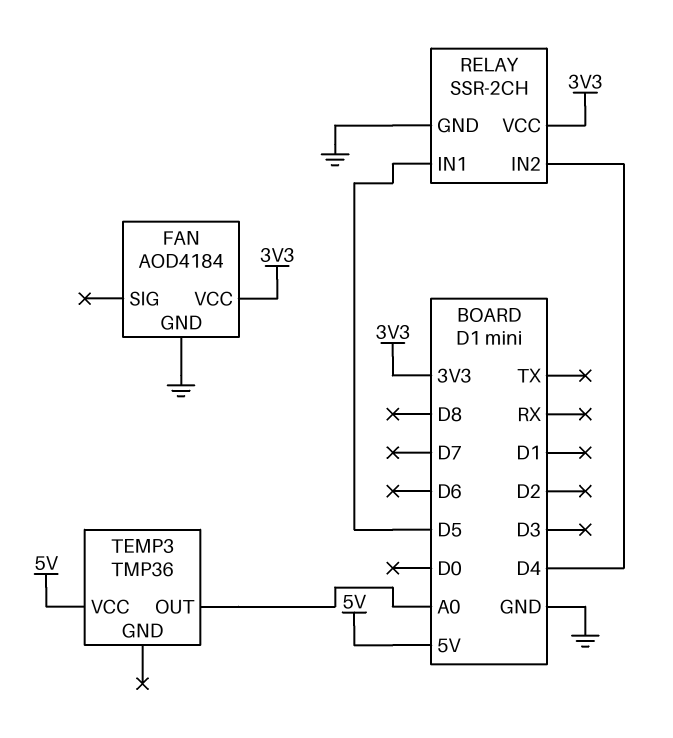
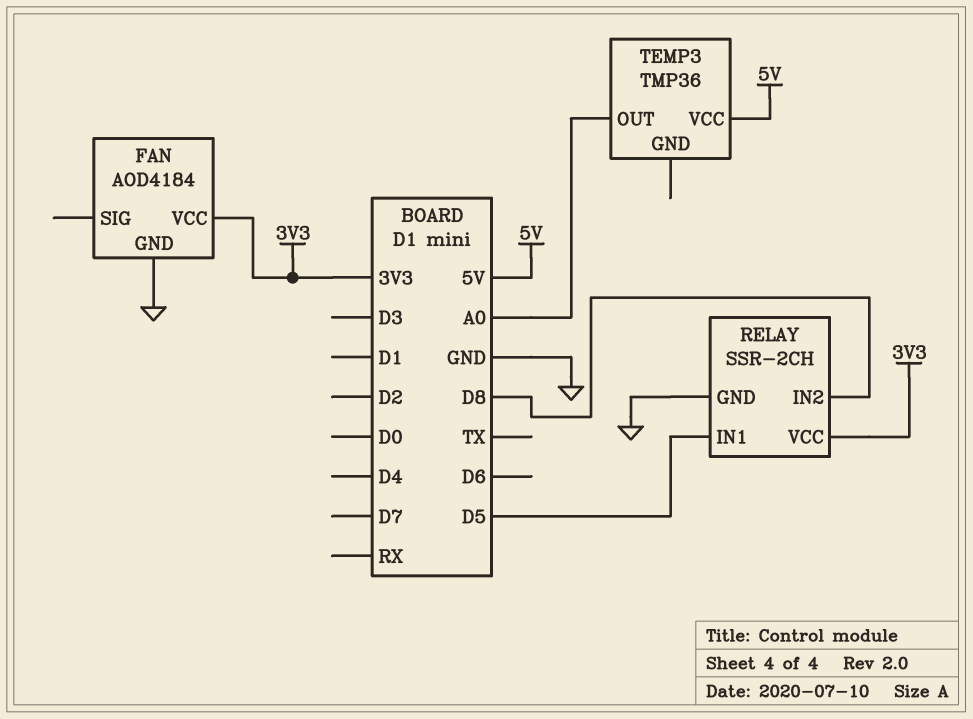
RELAY pin IN2: D4 -> D8

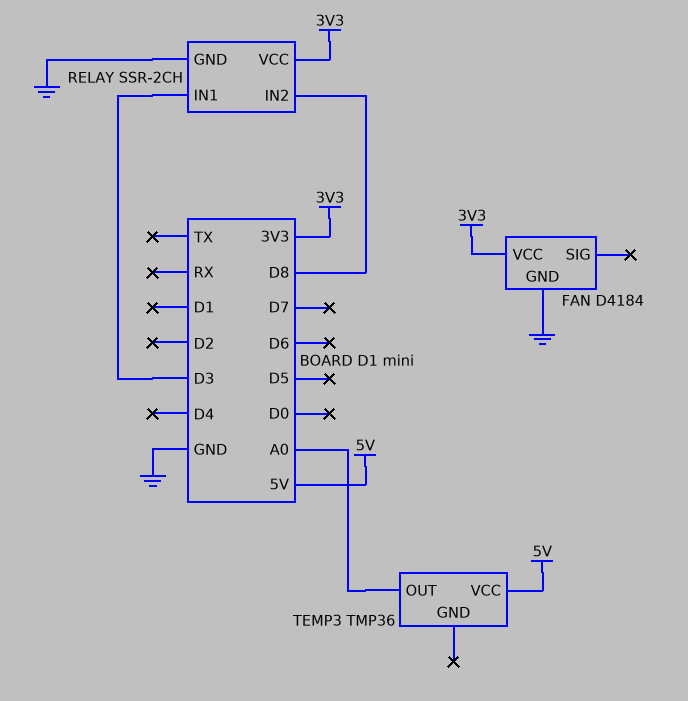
FAN: AOD4184 -> D4184
RELAY pin IN1: D5 -> D3

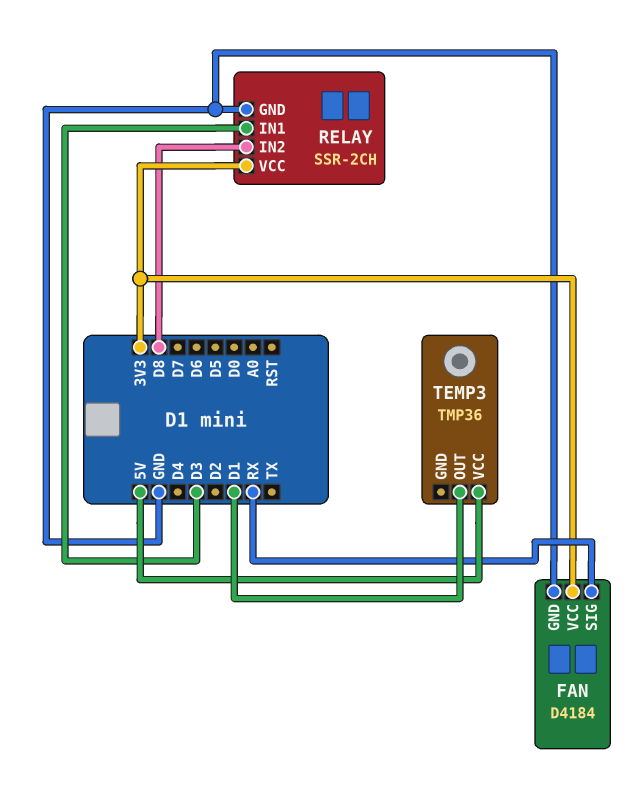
FAN pin SIG: none -> RX
TEMP3 pin OUT: A0 -> D1

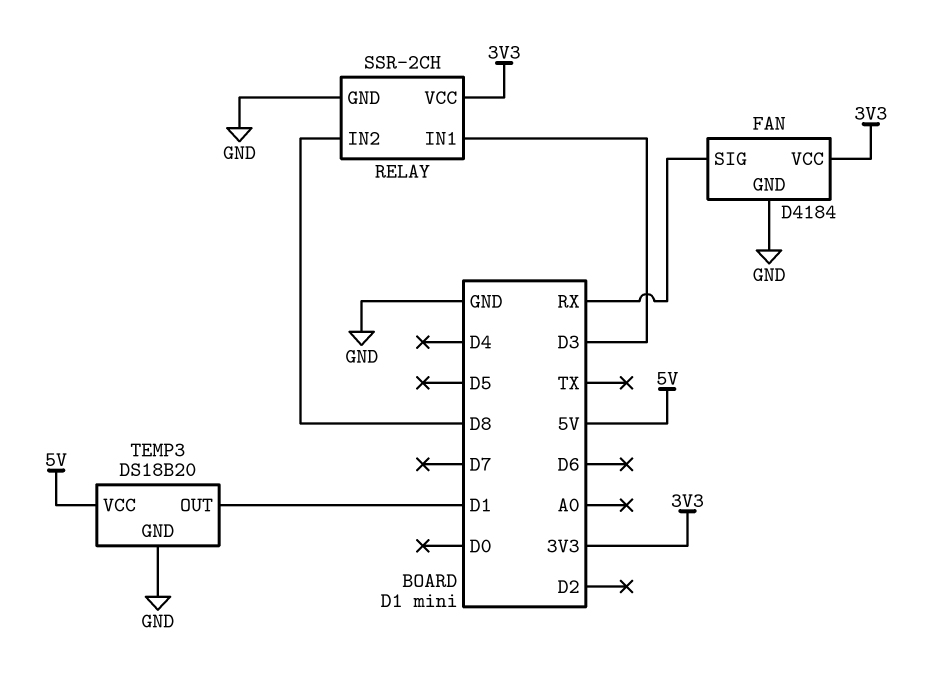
TEMP3: TMP36 -> DS18B20
TEMP3 pin GND: none -> GND

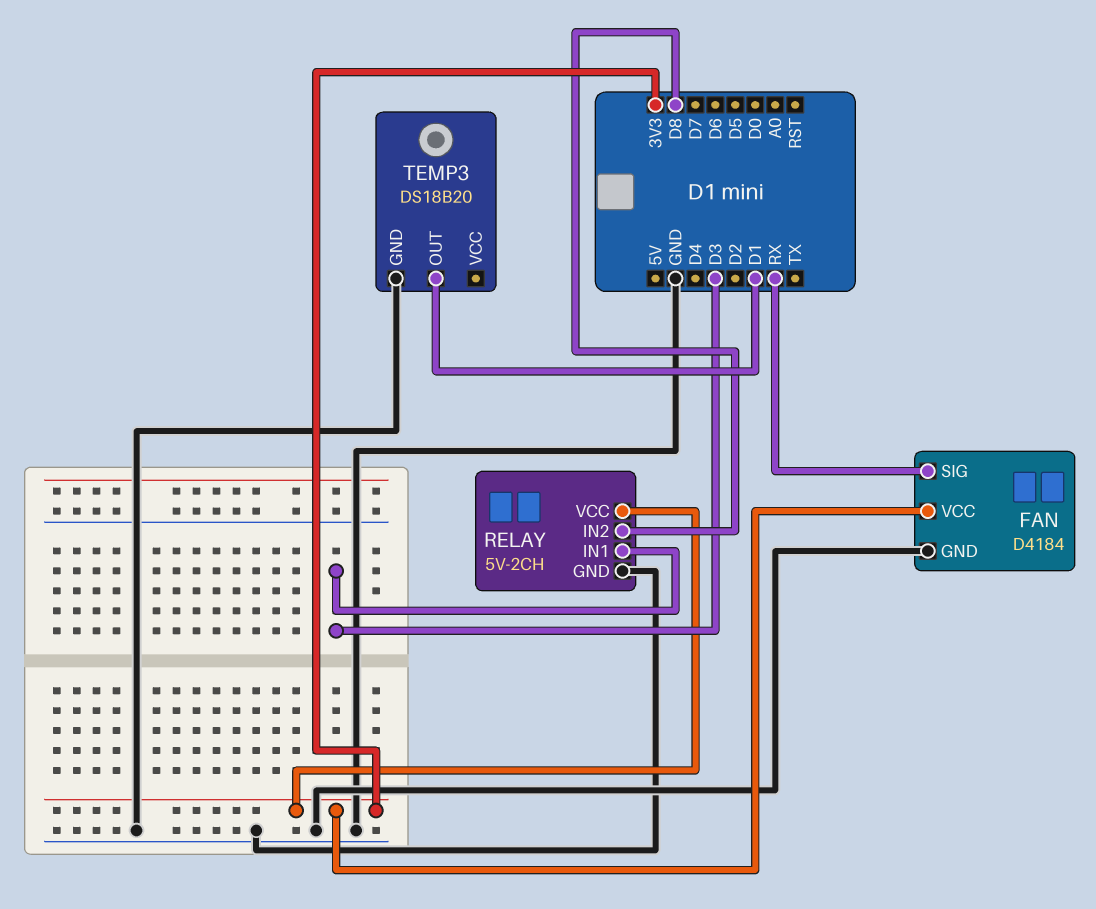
RELAY: SSR-2CH -> 5V-2CH
TEMP3 pin VCC: 5V -> none

